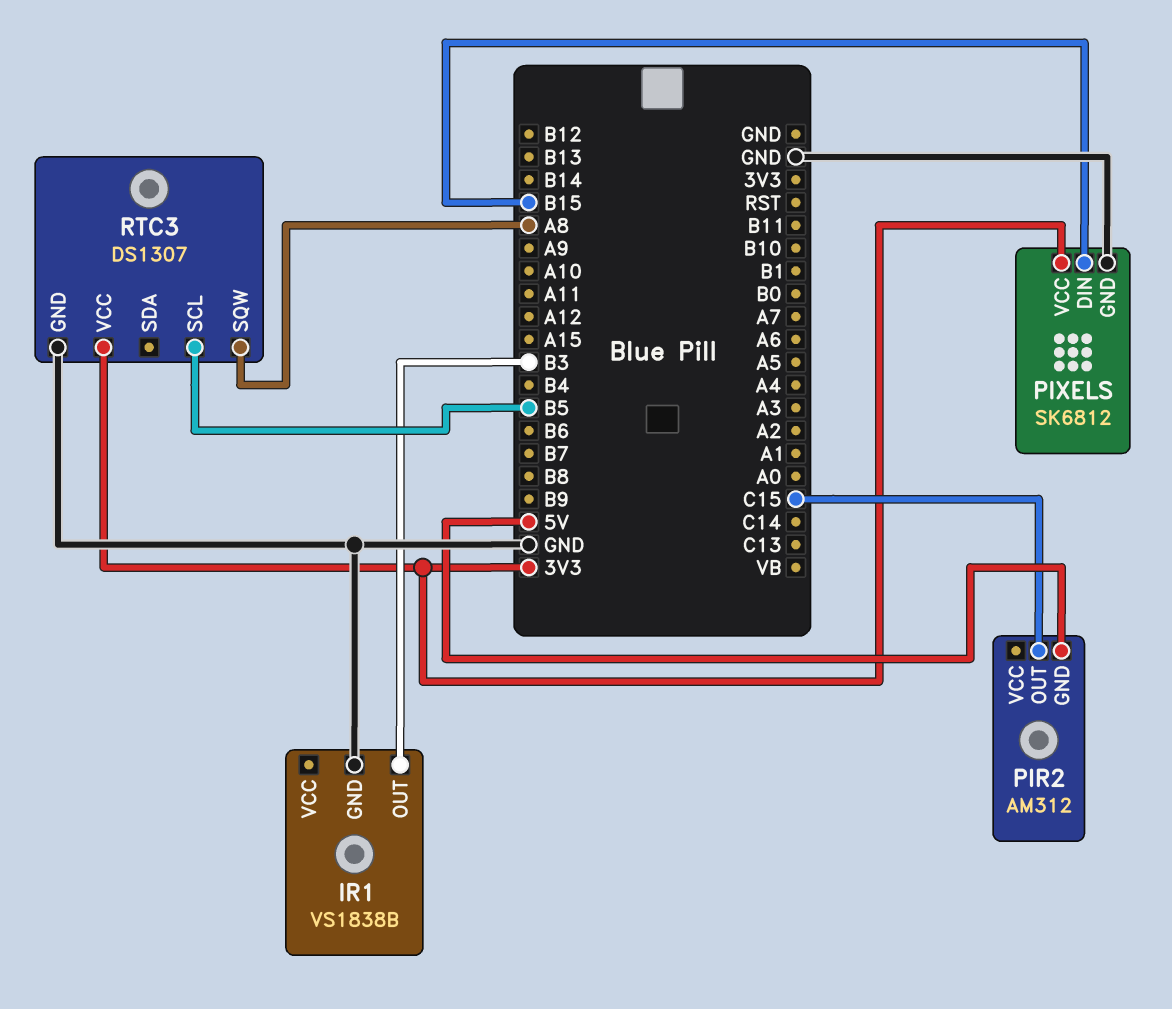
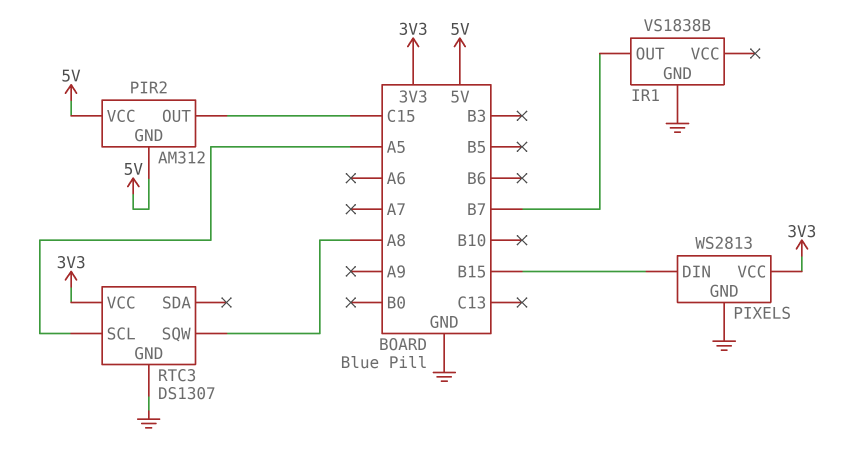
IR1 pin OUT: B3 -> B7
PIR2 pin VCC: none -> 5V
PIXELS: SK6812 -> WS2813
RTC3 pin SCL: B5 -> A5

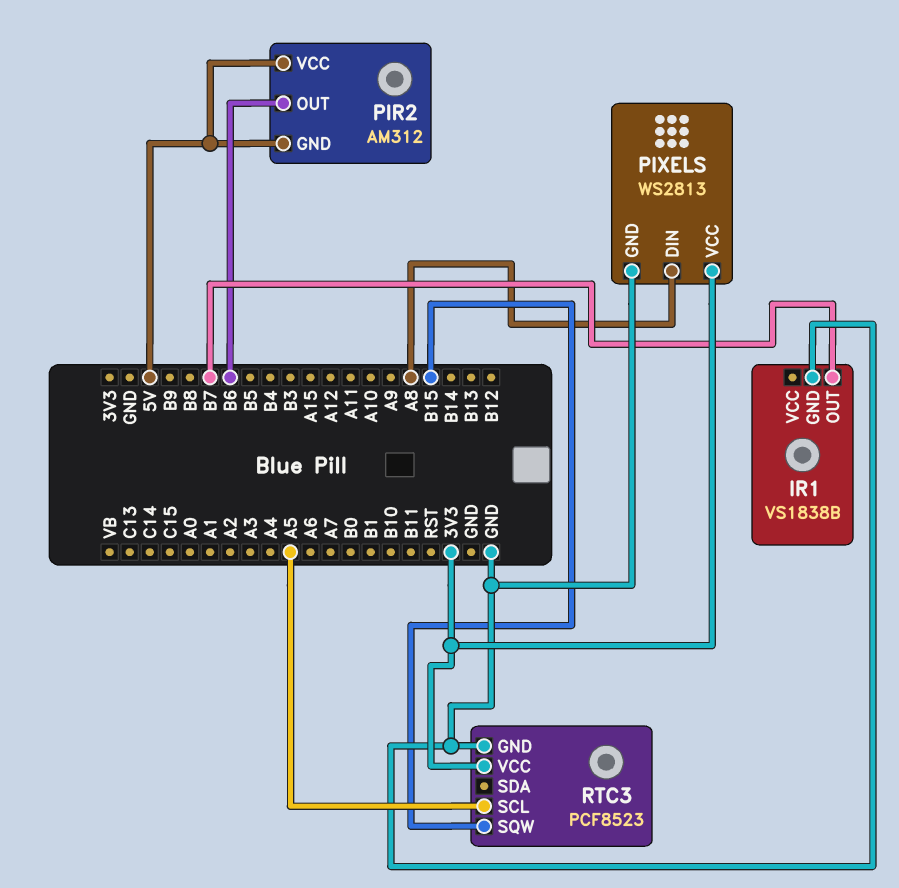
PIR2 pin OUT: C15 -> B6
PIXELS pin DIN: B15 -> A8
RTC3: DS1307 -> PCF8523
RTC3 pin SQW: A8 -> B15

